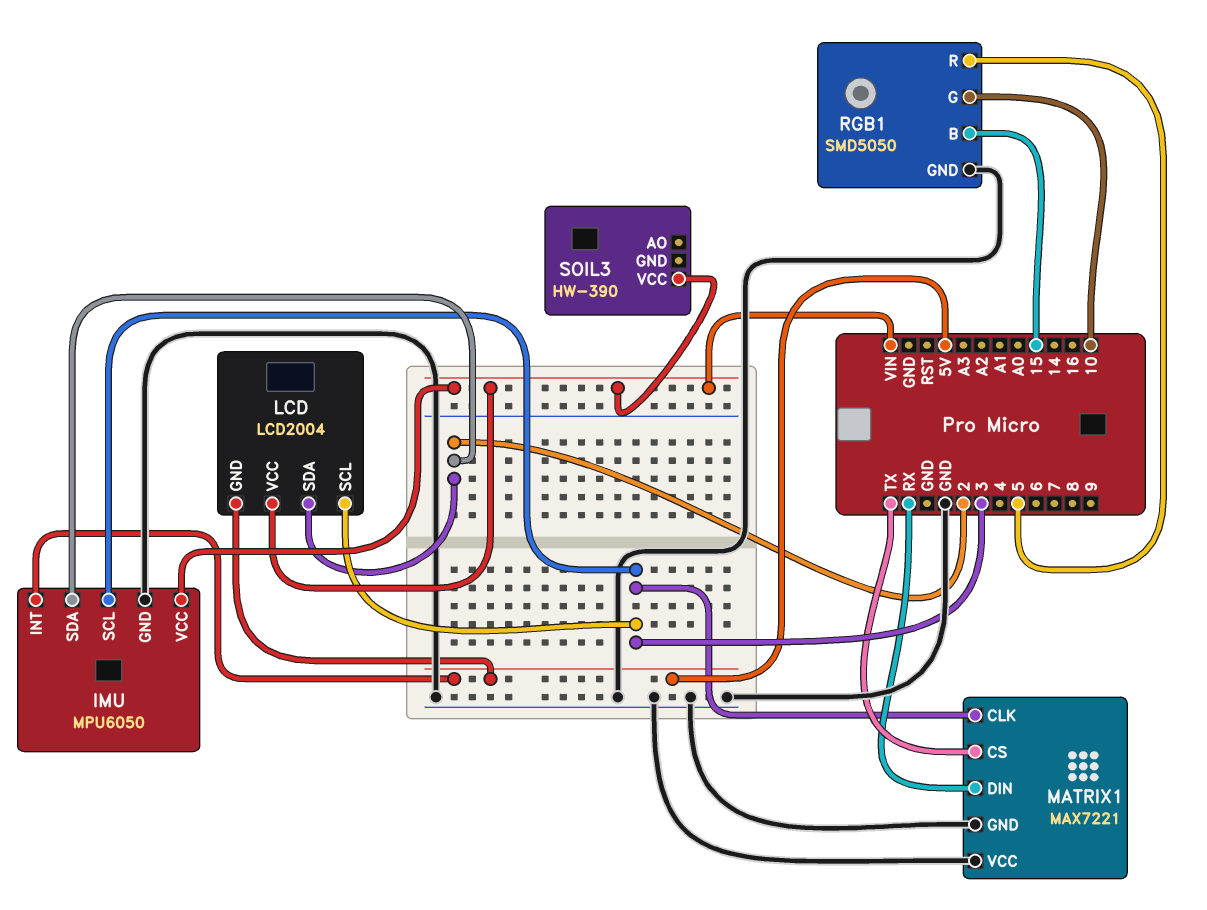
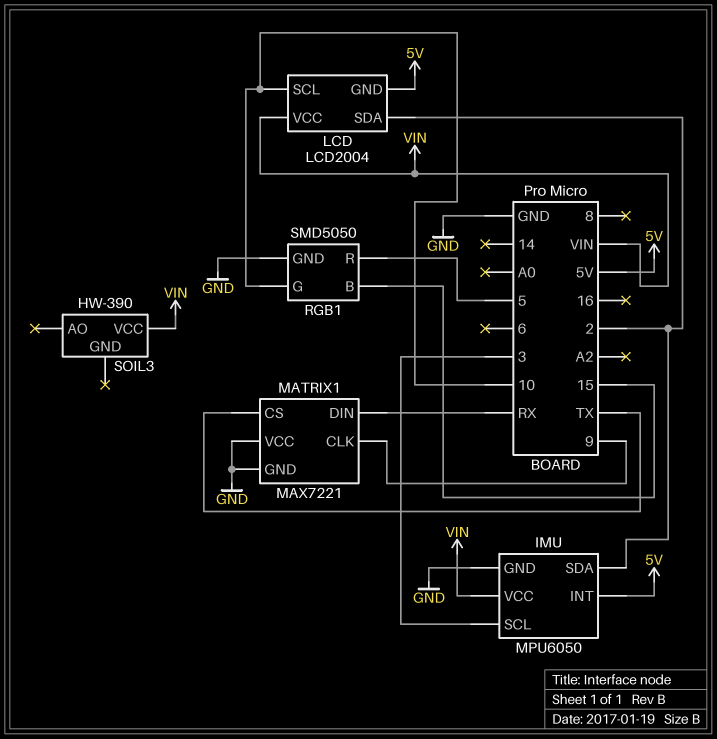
LCD pin SCL: 3 -> 10
MATRIX1 pin CLK: 3 -> 9

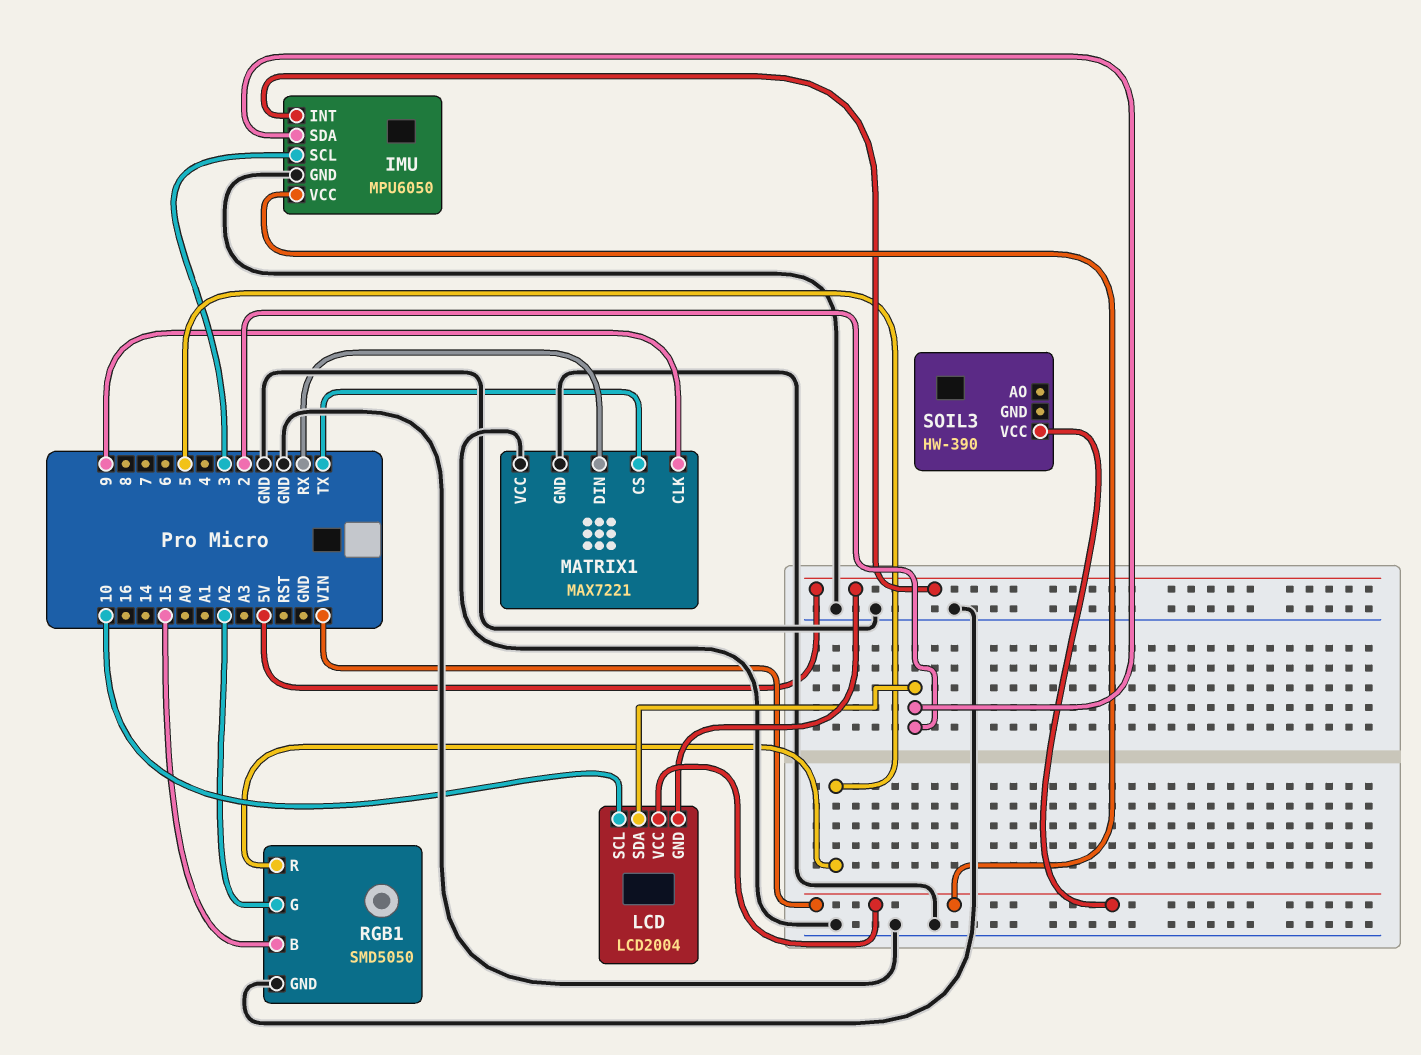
RGB1 pin G: 10 -> A2

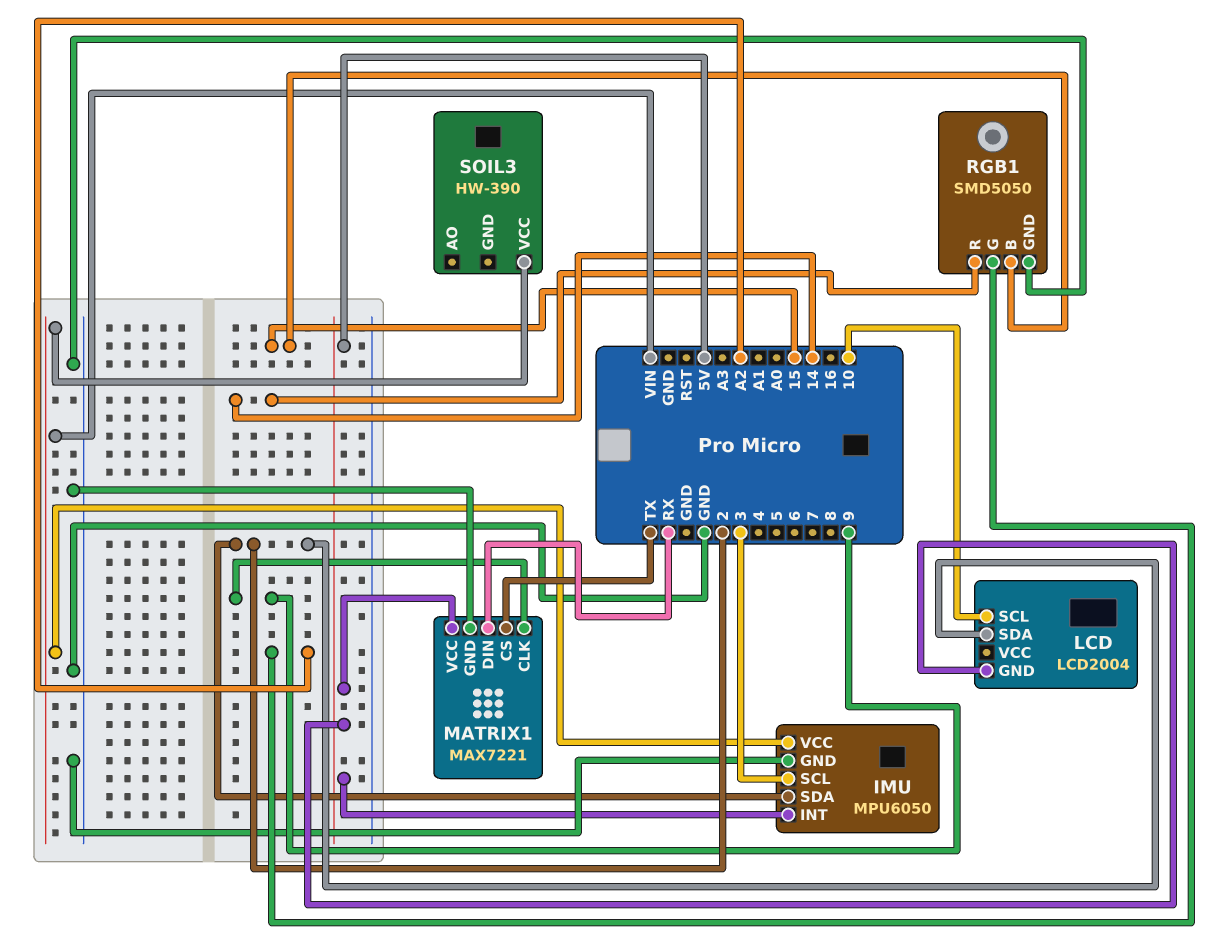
LCD pin VCC: VIN -> none
MATRIX1 pin VCC: GND -> 5V
RGB1 pin R: 5 -> 14

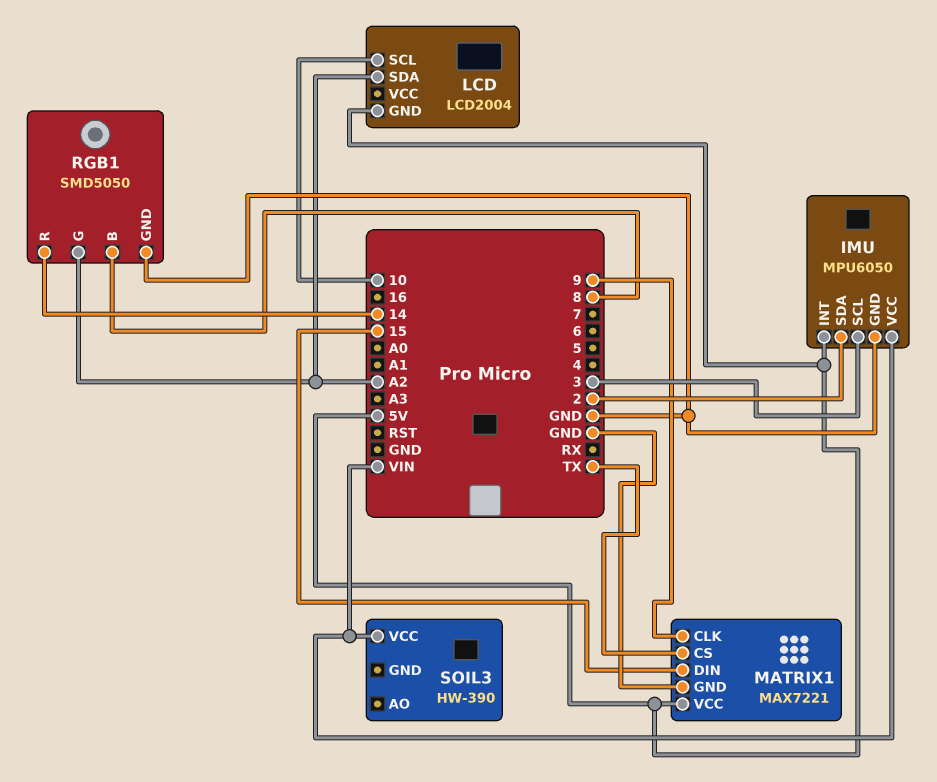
LCD pin SDA: 2 -> A2
MATRIX1 pin DIN: RX -> 15
RGB1 pin B: 15 -> 8

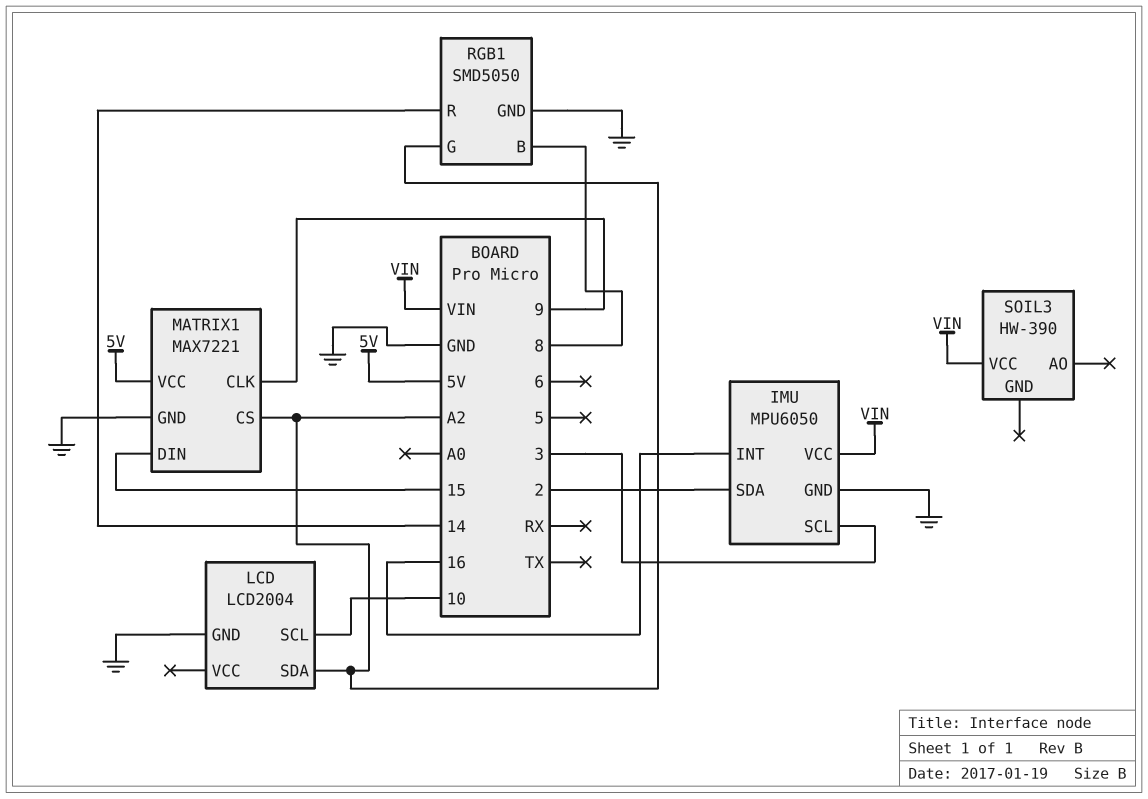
IMU pin INT: 5V -> 16
LCD pin GND: 5V -> GND
MATRIX1 pin CS: TX -> A2

